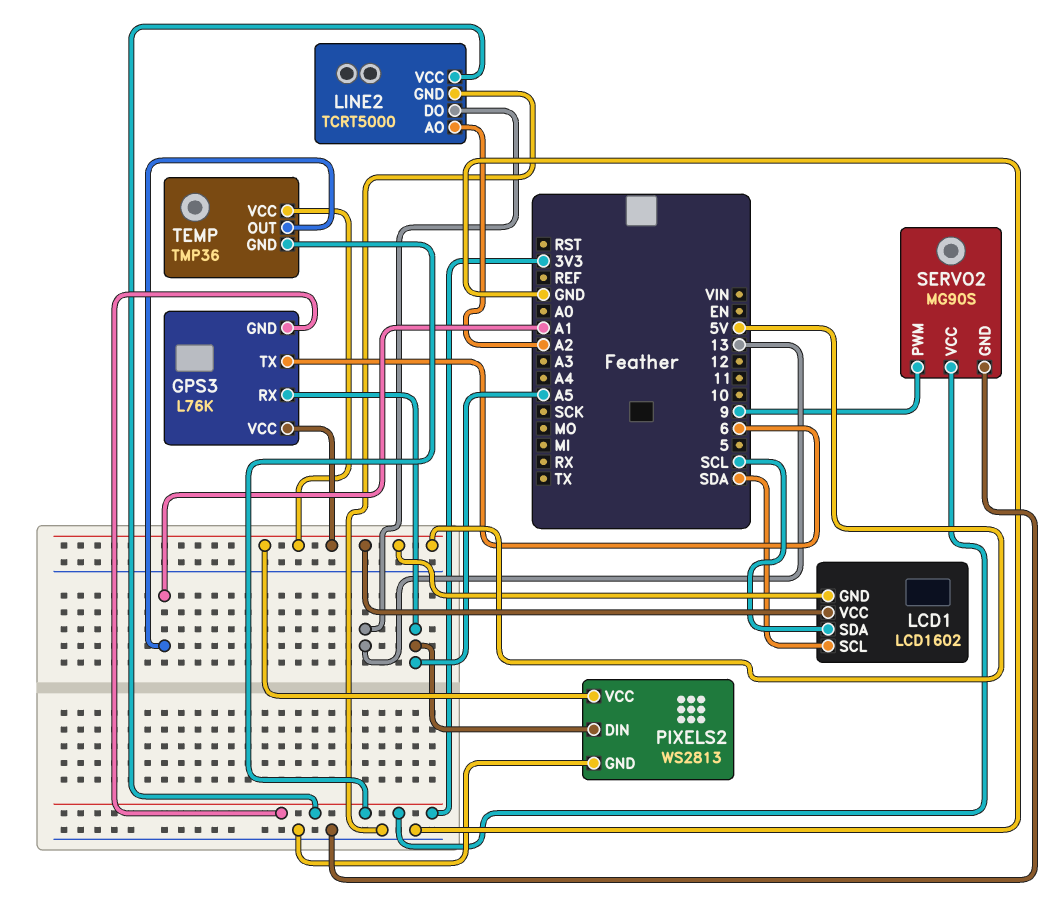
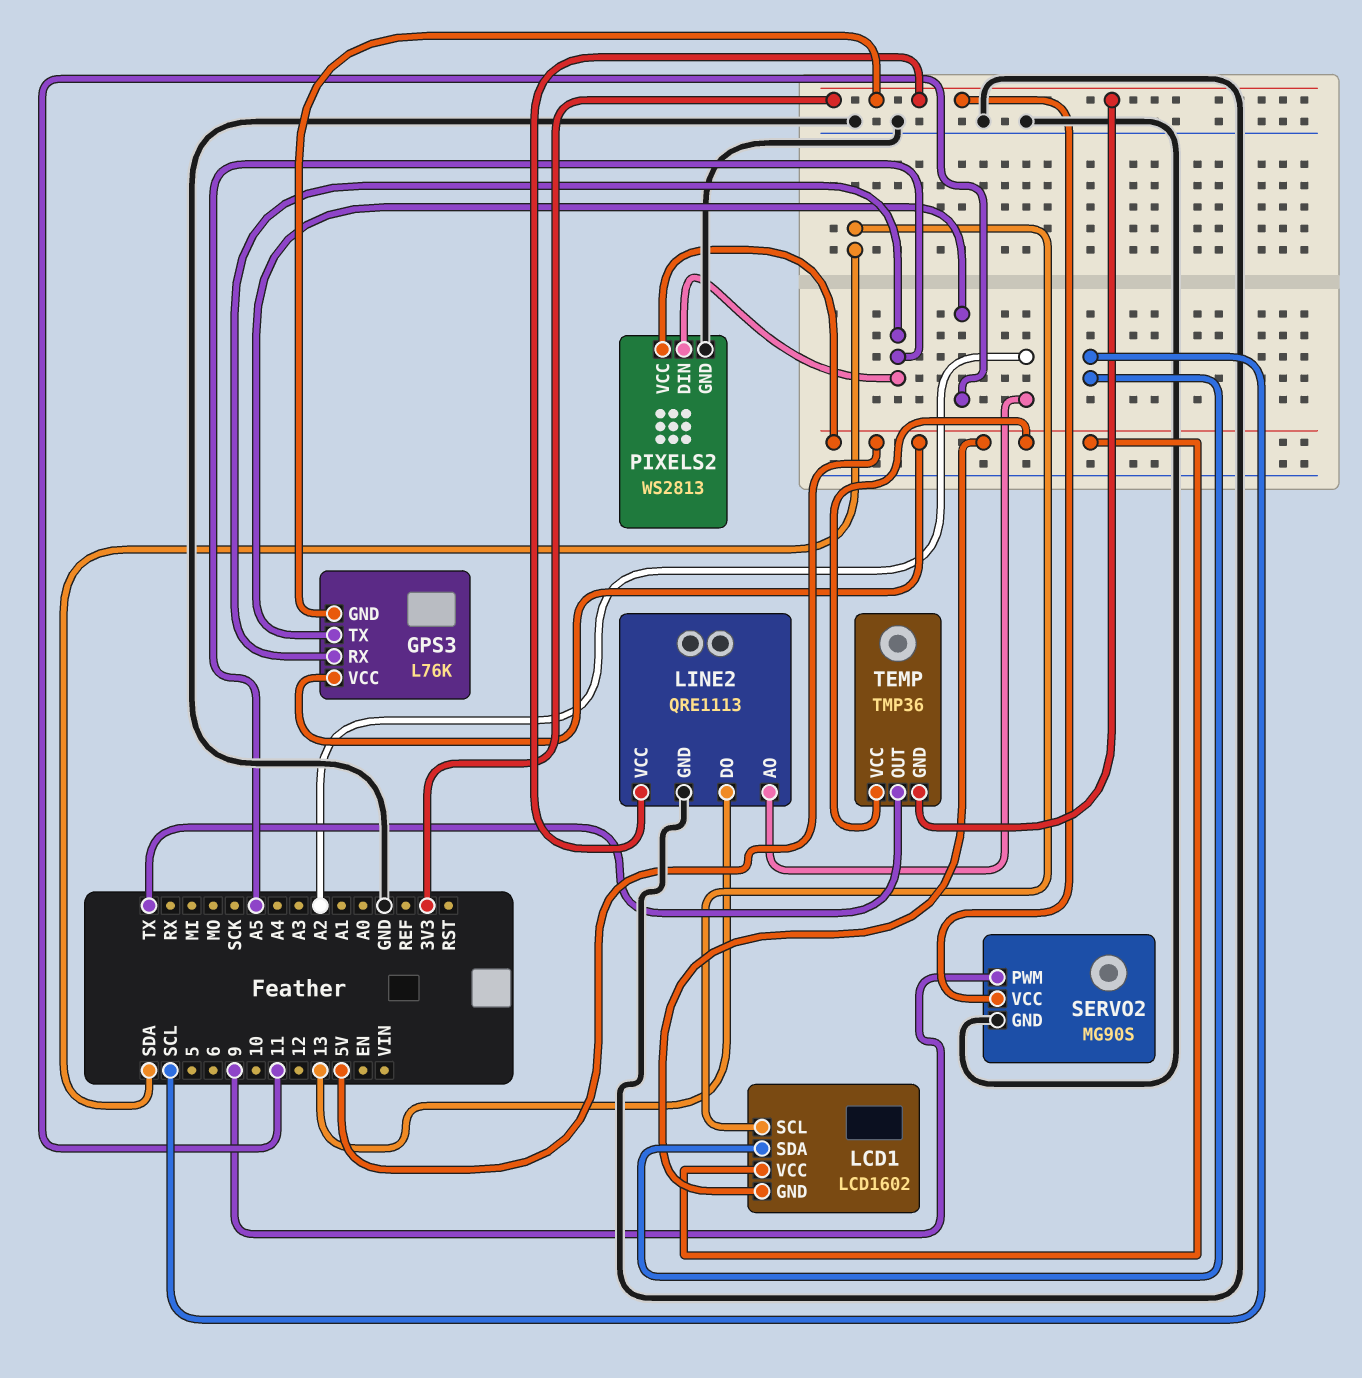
GPS3 pin TX: 6 -> 11
LINE2: TCRT5000 -> QRE1113
TEMP pin OUT: A1 -> TX

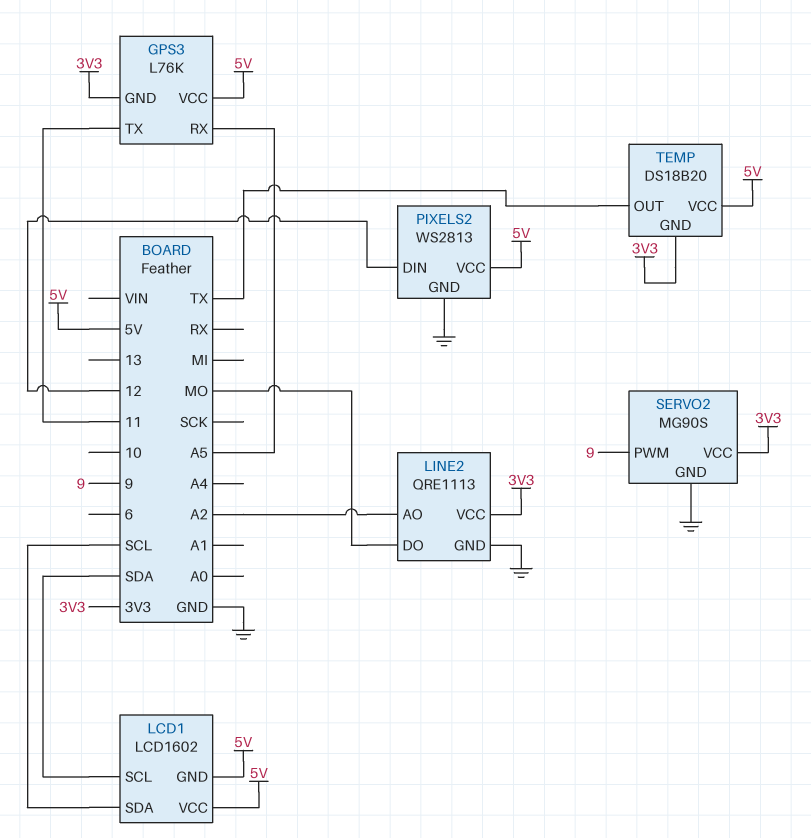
LINE2 pin DO: 13 -> MO
PIXELS2 pin DIN: A5 -> 12
TEMP: TMP36 -> DS18B20

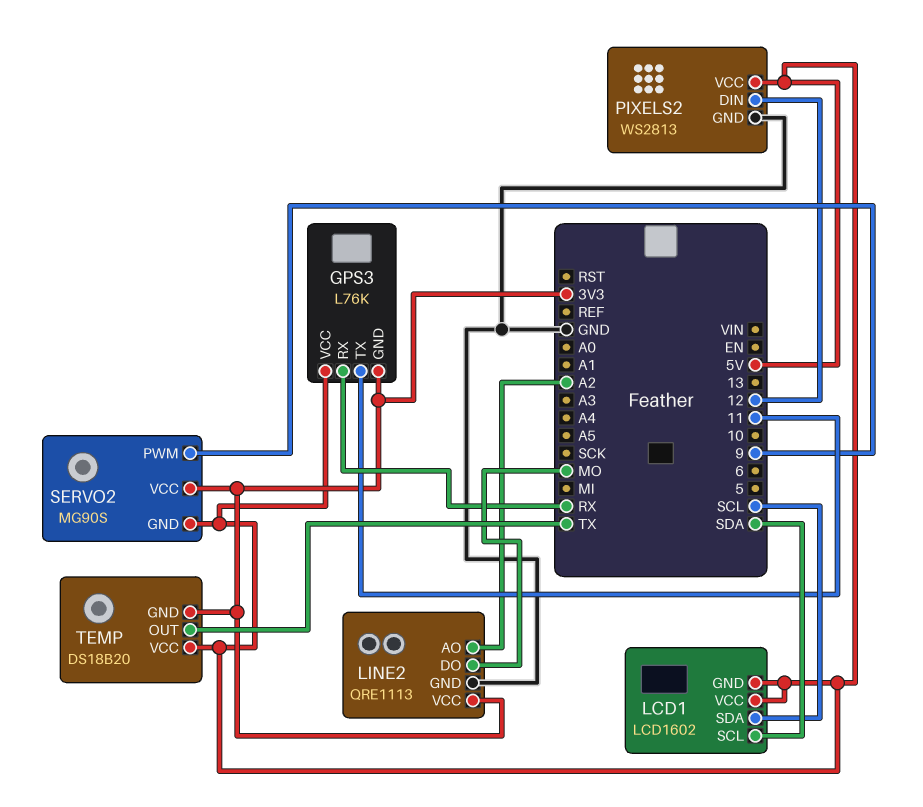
GPS3 pin RX: A5 -> RX
SERVO2 pin GND: GND -> 5V

